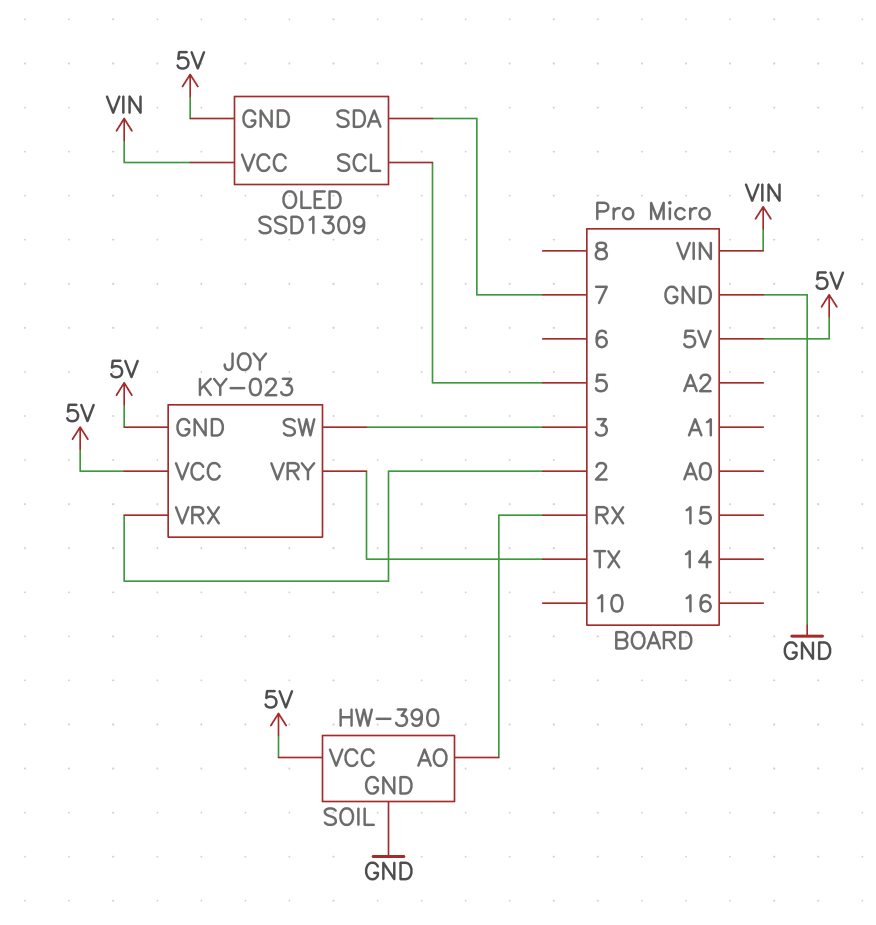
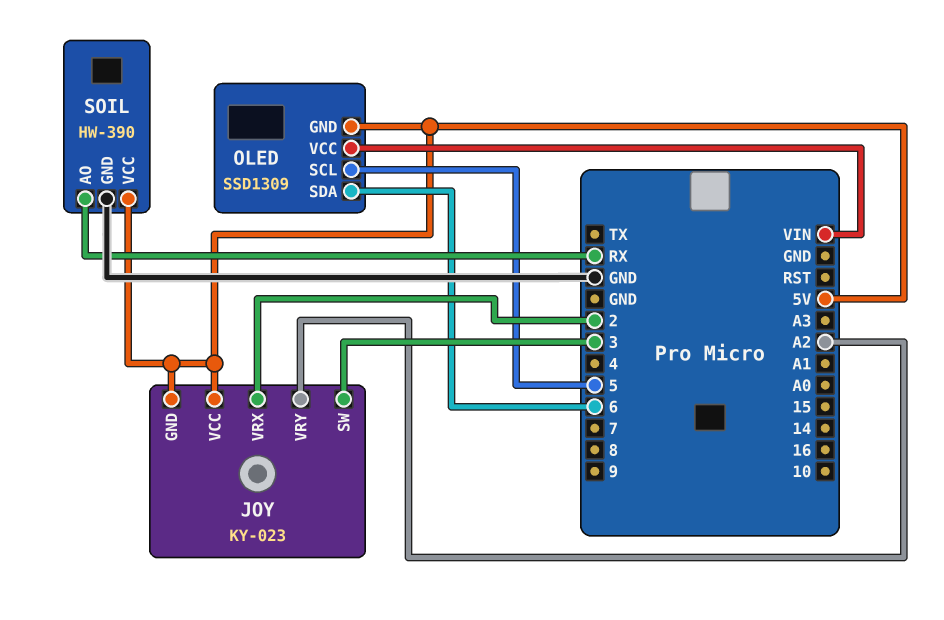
JOY pin VRY: TX -> A2
OLED pin SDA: 7 -> 6

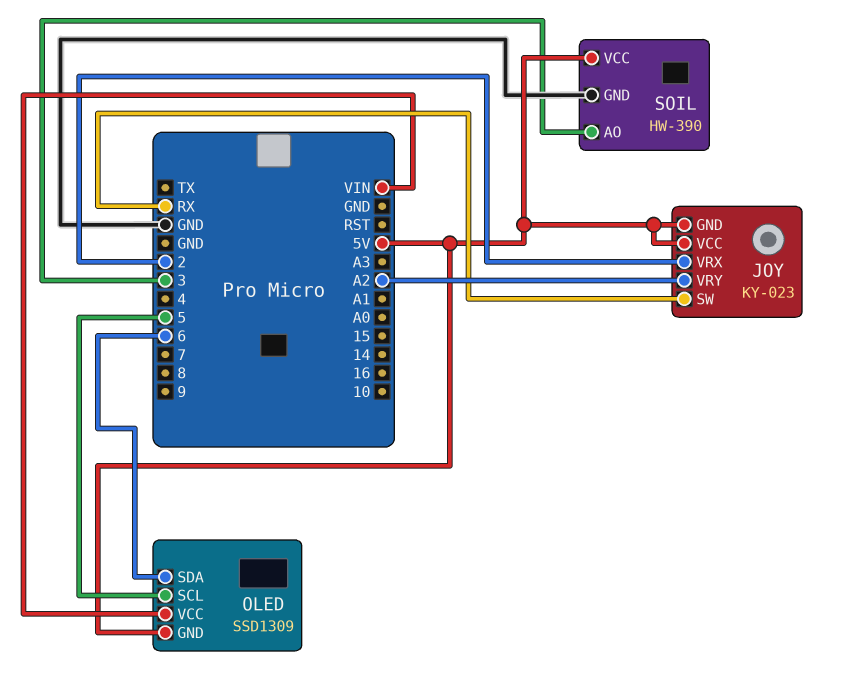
JOY pin SW: 3 -> RX
SOIL pin AO: RX -> 3

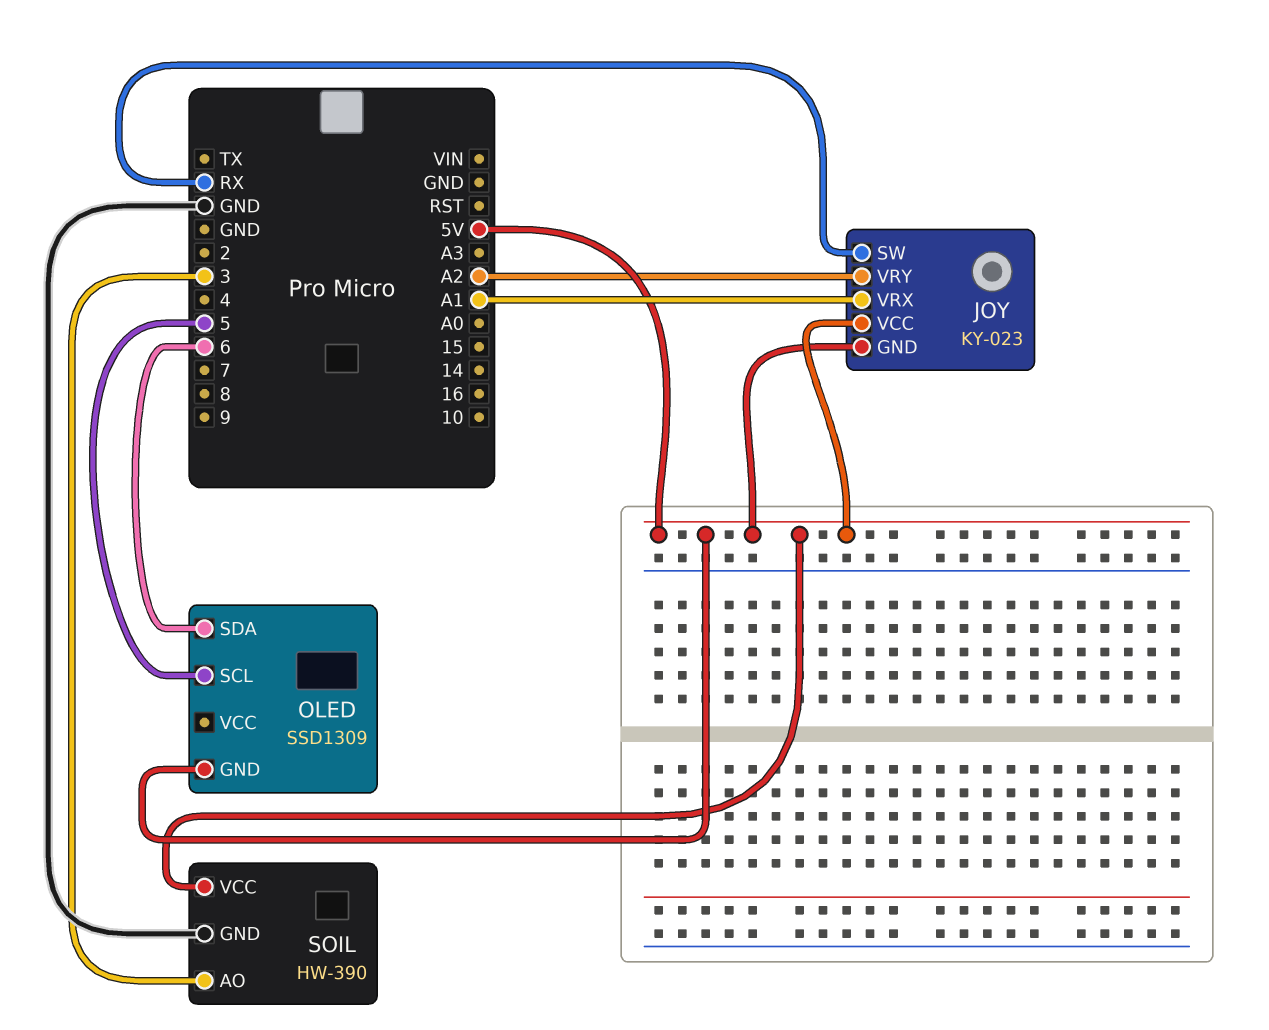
JOY pin VRX: 2 -> A1
OLED pin VCC: VIN -> none

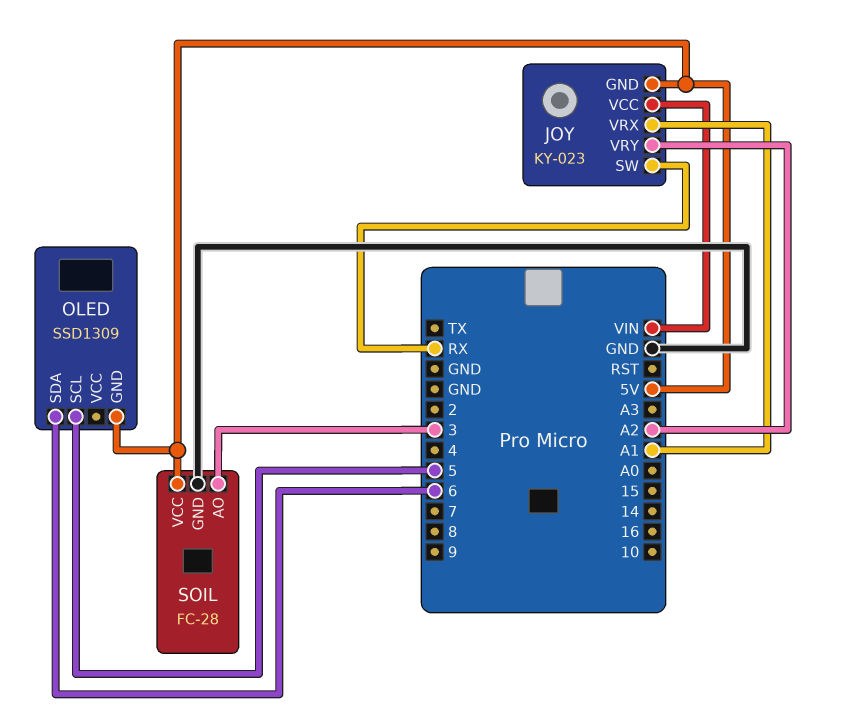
JOY pin VCC: 5V -> VIN
SOIL: HW-390 -> FC-28

